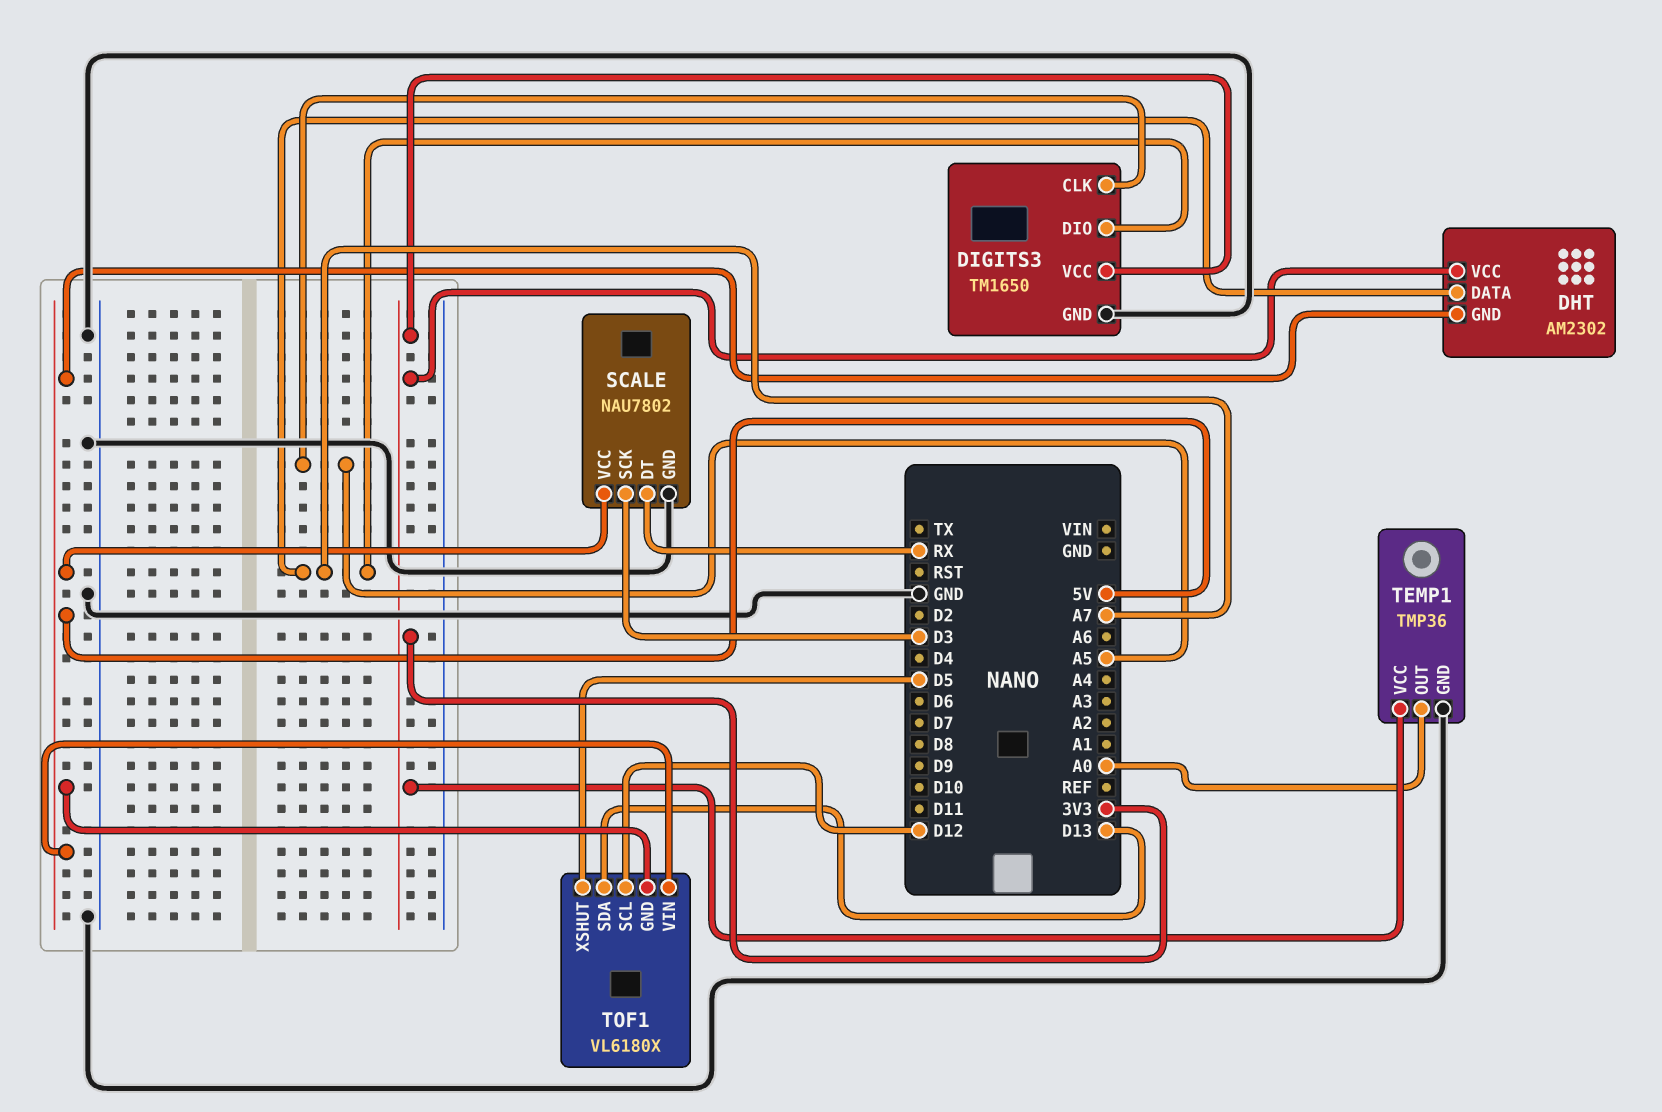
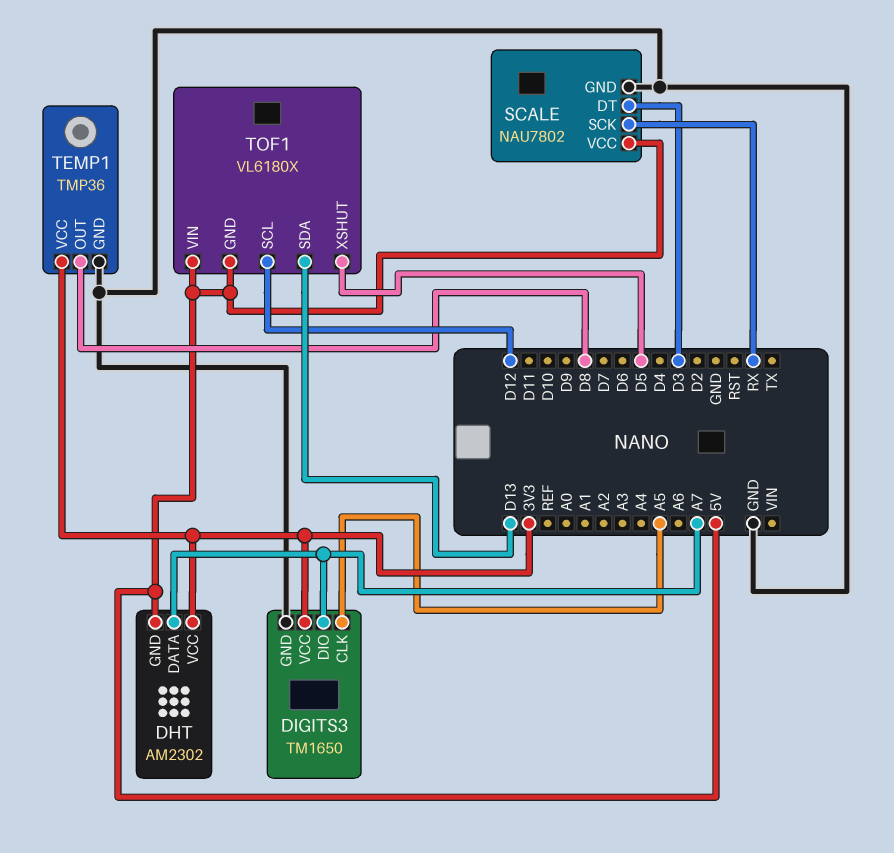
SCALE pin DT: RX -> D3
SCALE pin SCK: D3 -> RX
TEMP1 pin OUT: A0 -> D8

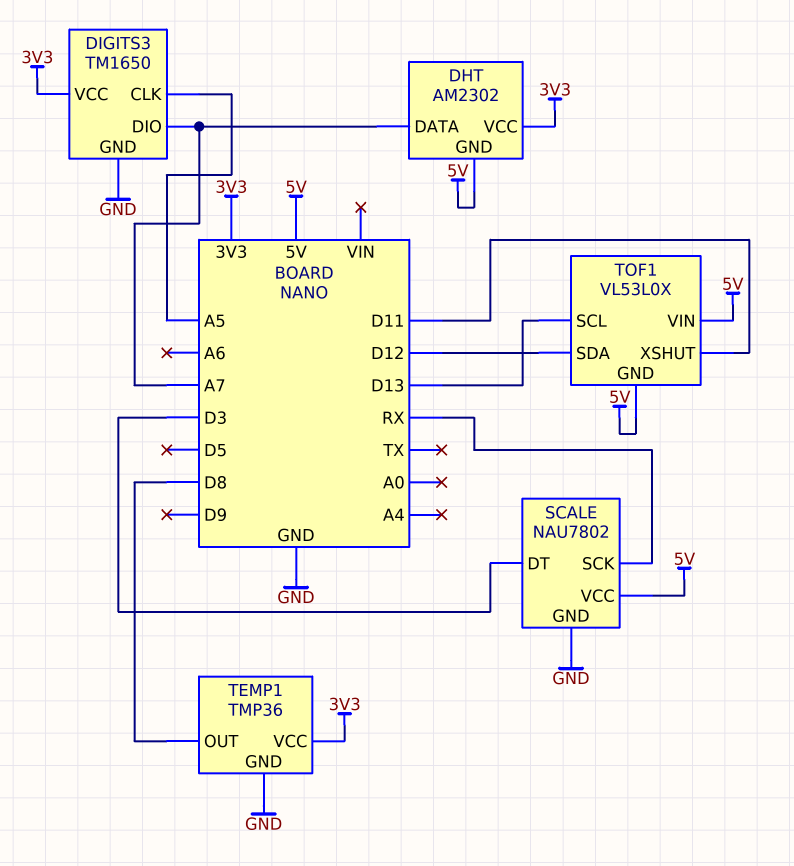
TOF1: VL6180X -> VL53L0X
TOF1 pin SCL: D12 -> D13
TOF1 pin SDA: D13 -> D12
TOF1 pin XSHUT: D5 -> D11

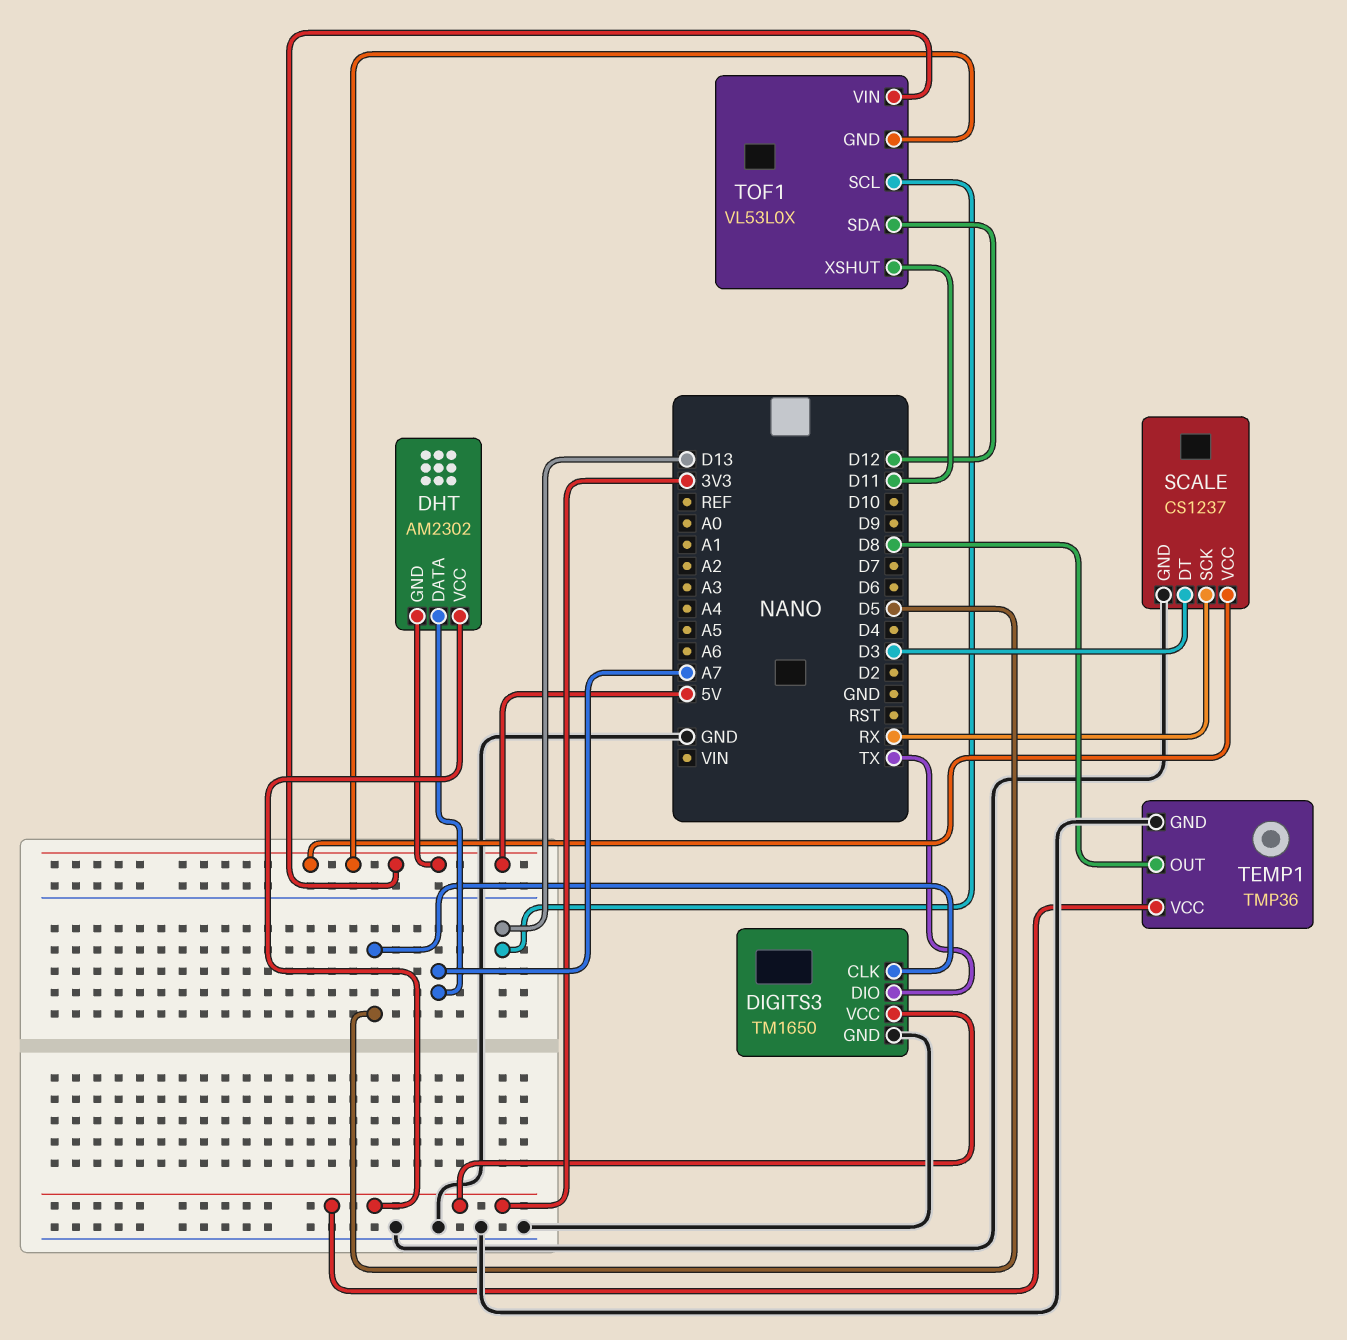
DIGITS3 pin CLK: A5 -> D5
DIGITS3 pin DIO: A7 -> TX
SCALE: NAU7802 -> CS1237

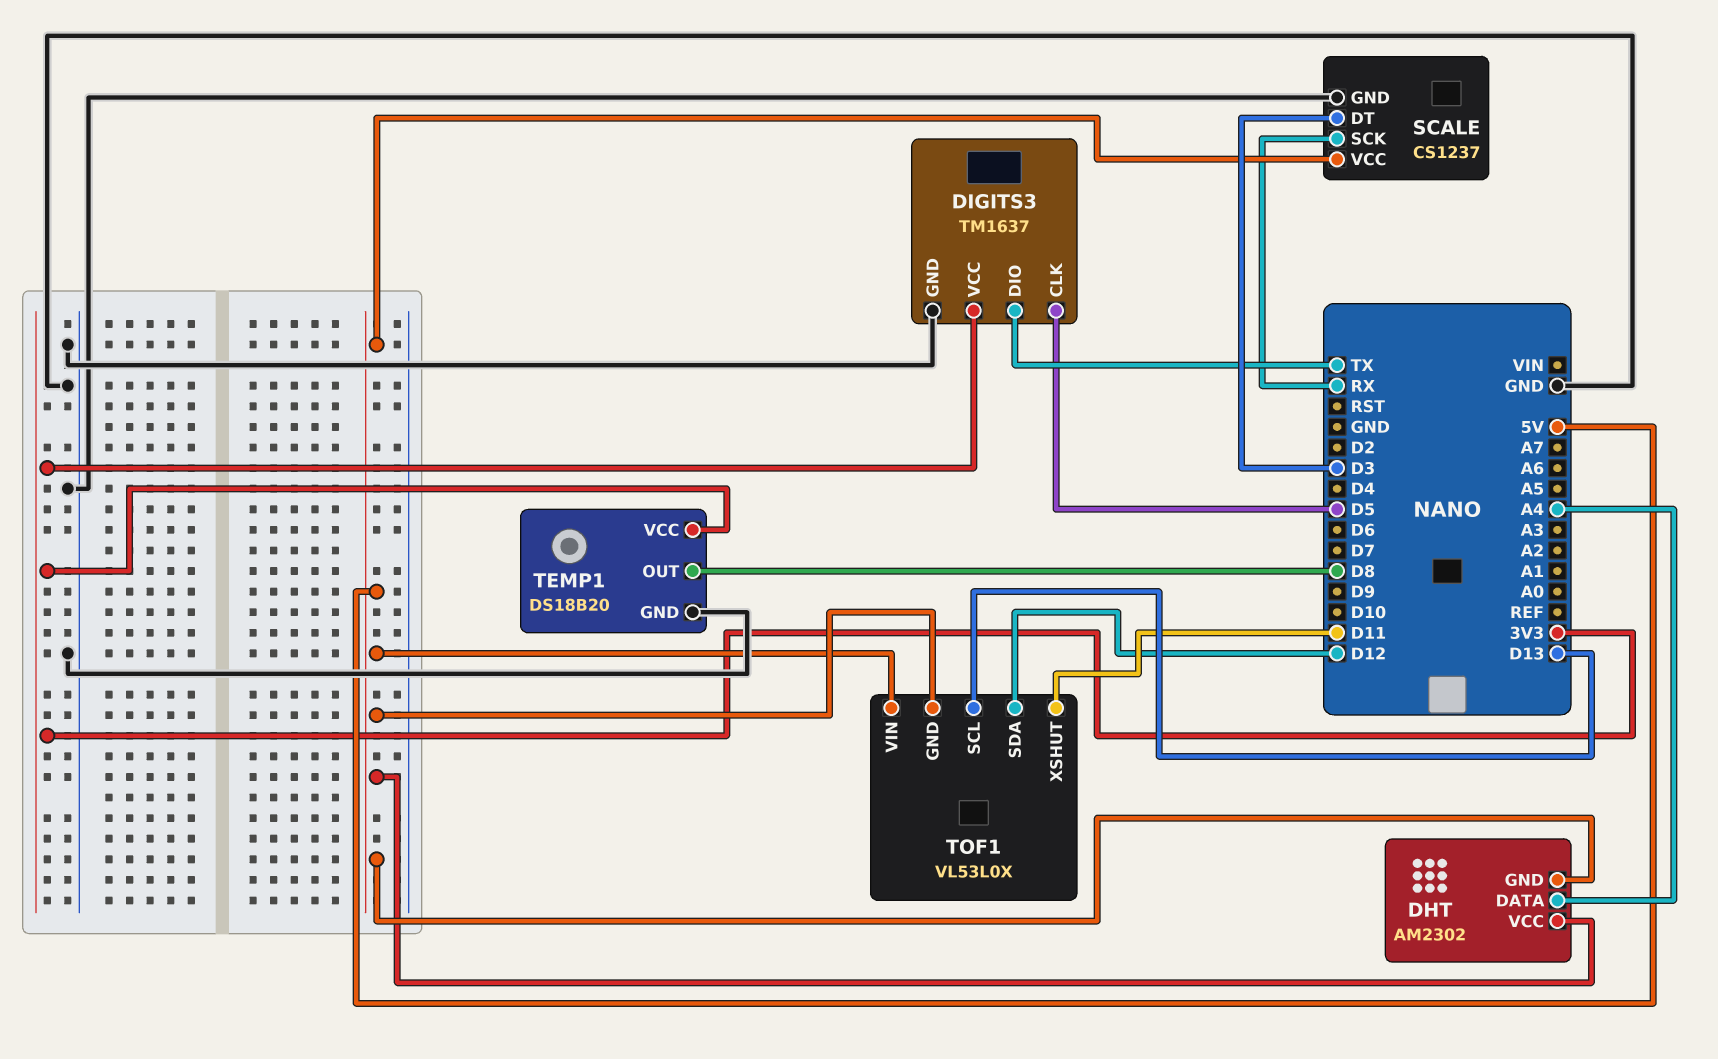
DHT pin DATA: A7 -> A4
DHT pin VCC: 3V3 -> 5V
DIGITS3: TM1650 -> TM1637
TEMP1: TMP36 -> DS18B20

